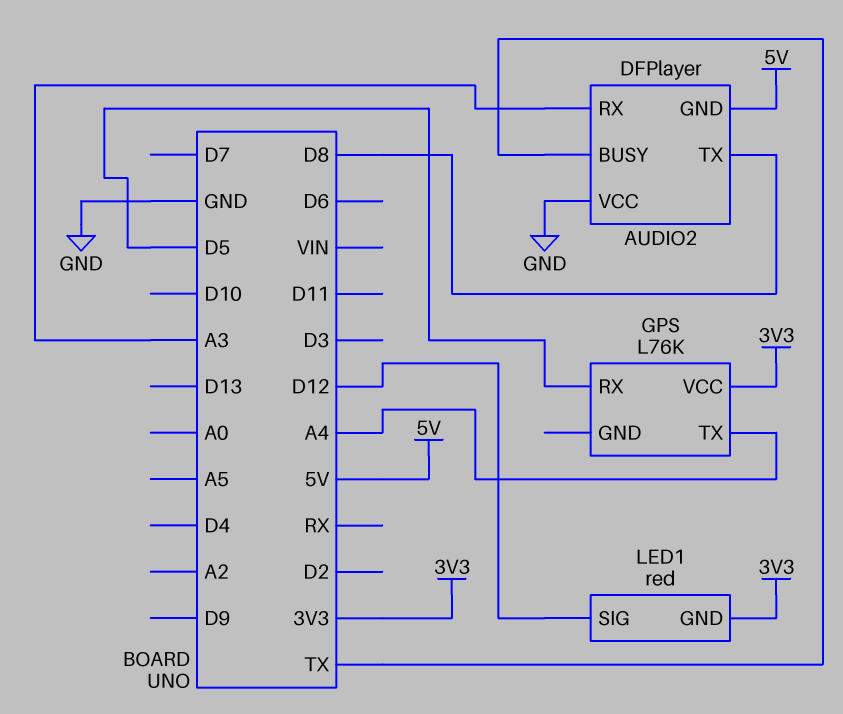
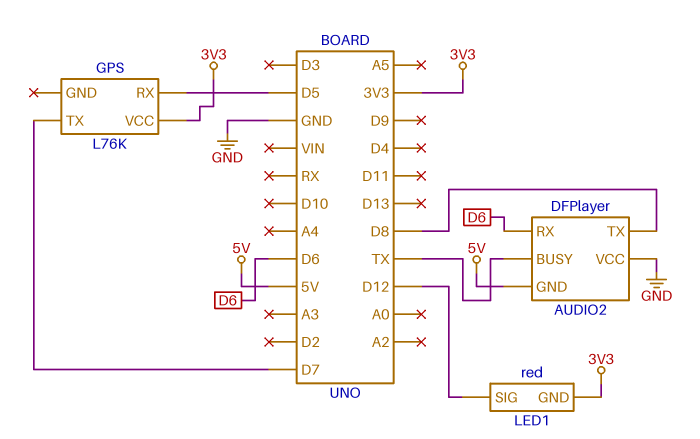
AUDIO2 pin RX: A3 -> D6
GPS pin TX: A4 -> D7

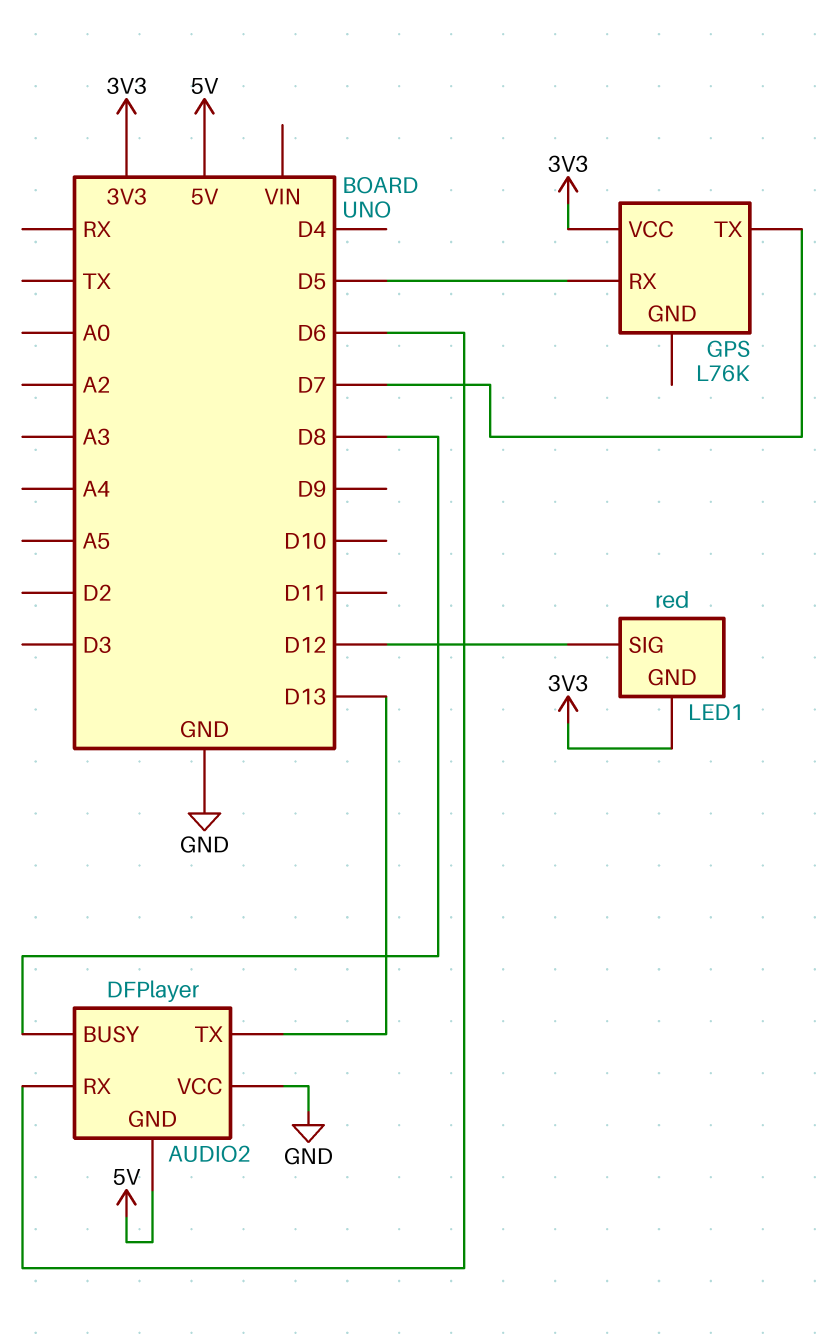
AUDIO2 pin BUSY: TX -> D8
AUDIO2 pin TX: D8 -> D13

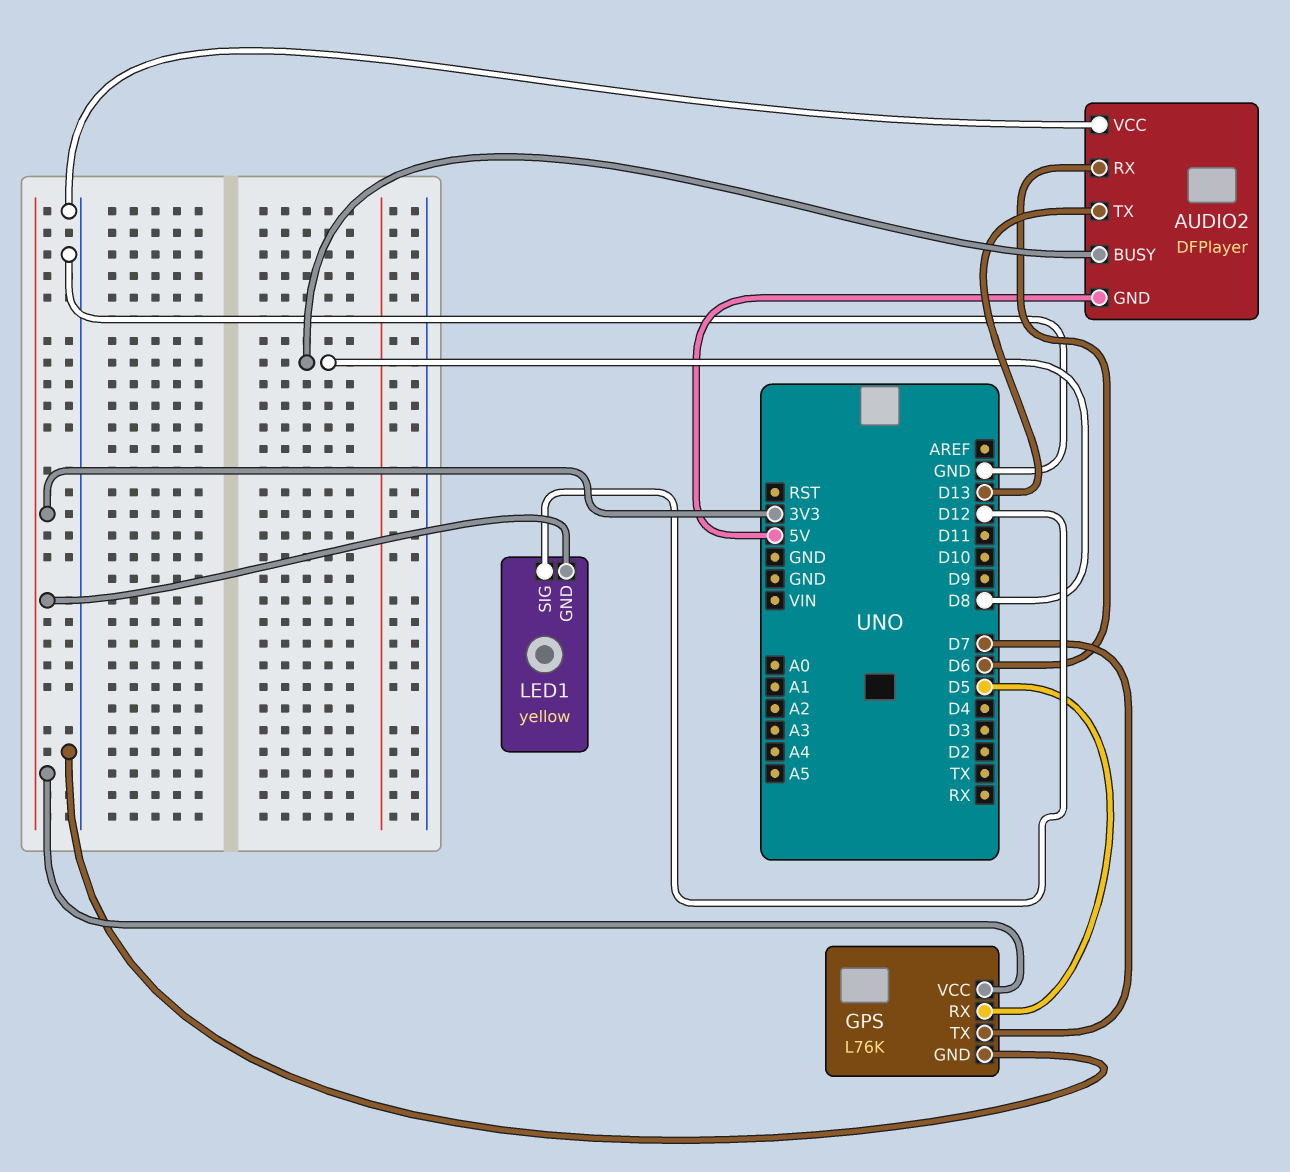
GPS pin GND: none -> GND
LED1: red -> yellow

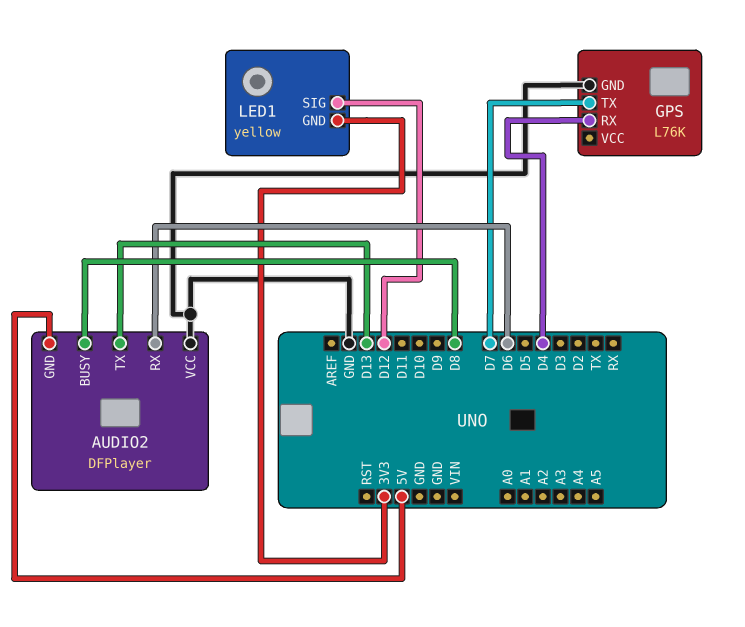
GPS pin RX: D5 -> D4
GPS pin VCC: 3V3 -> none

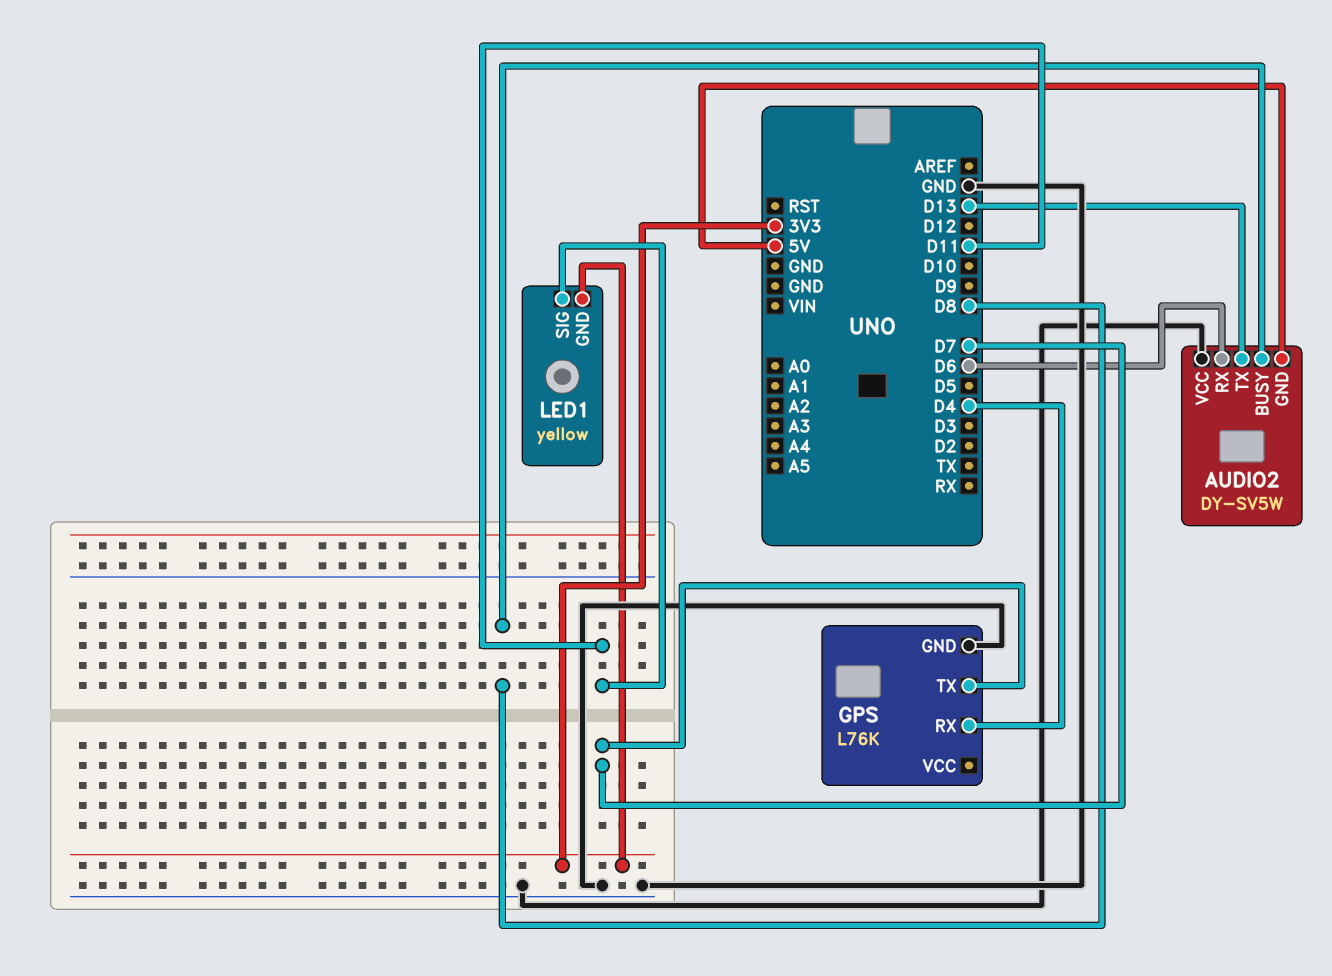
AUDIO2: DFPlayer -> DY-SV5W
LED1 pin SIG: D12 -> D11

